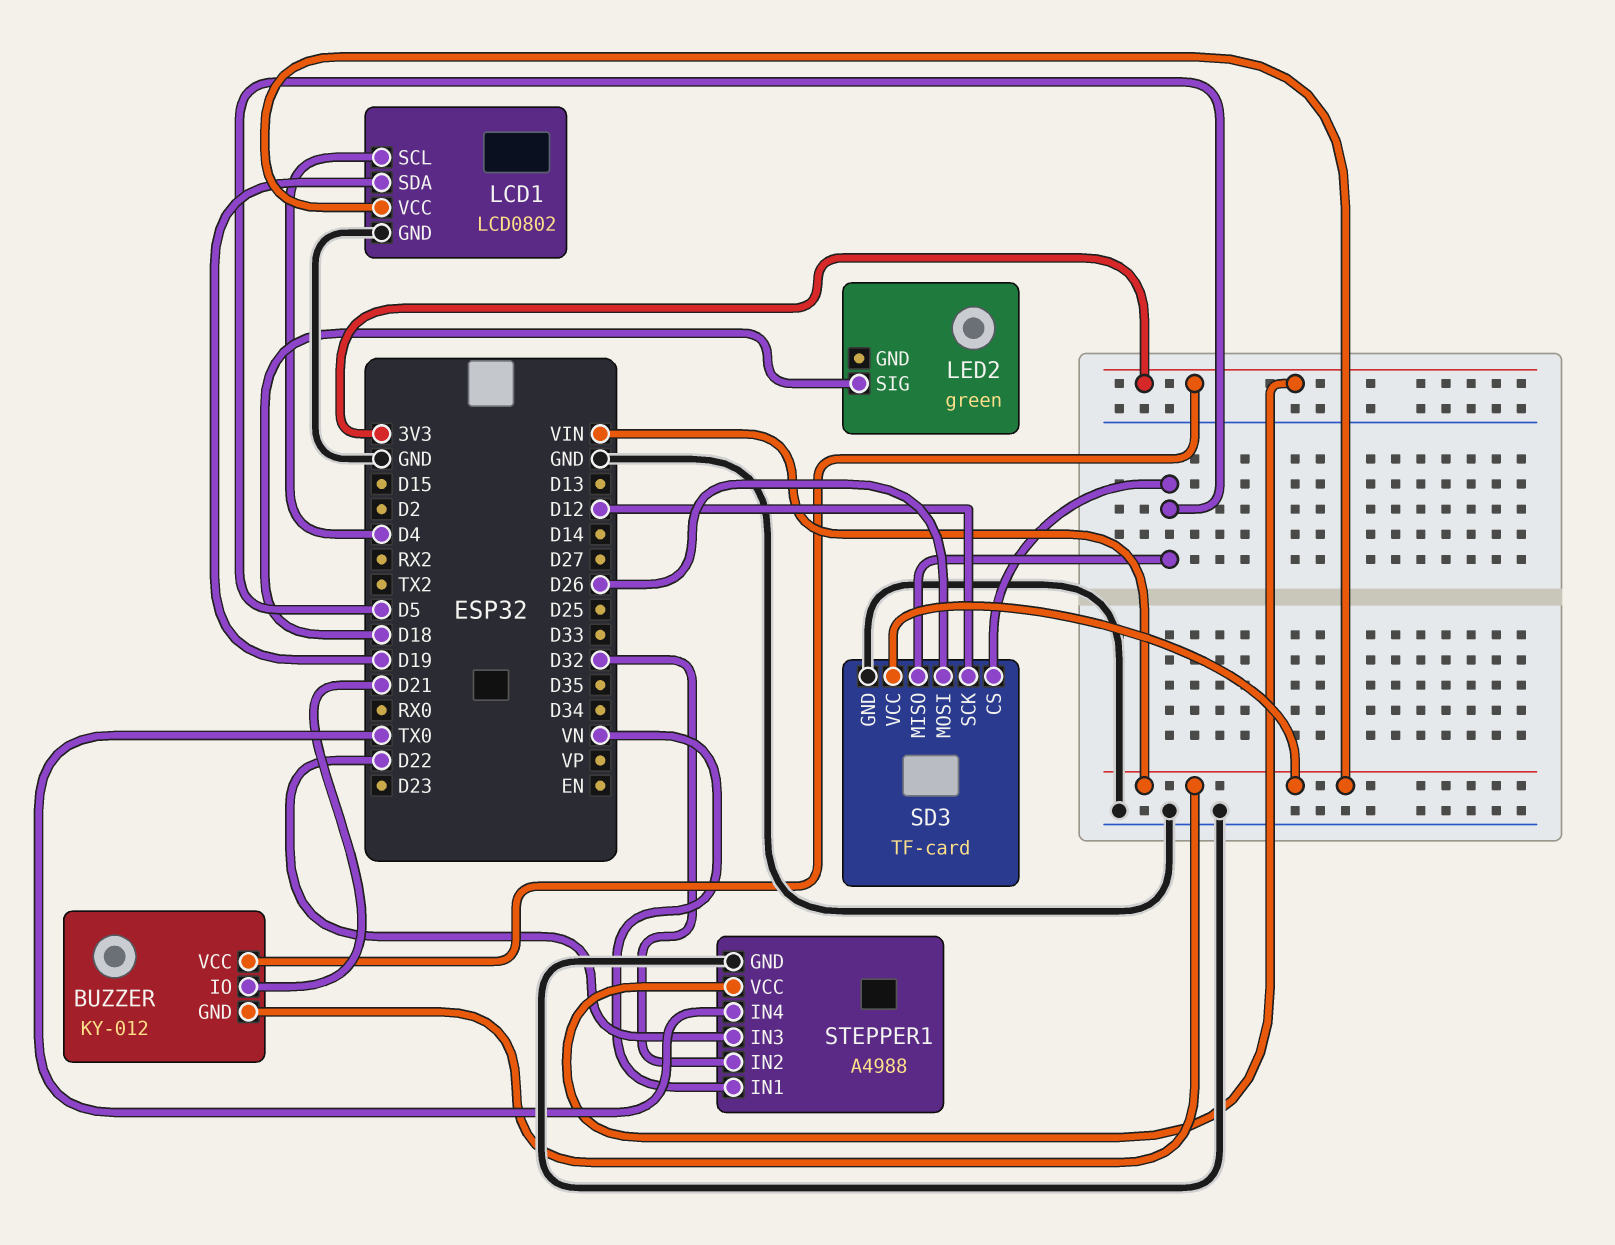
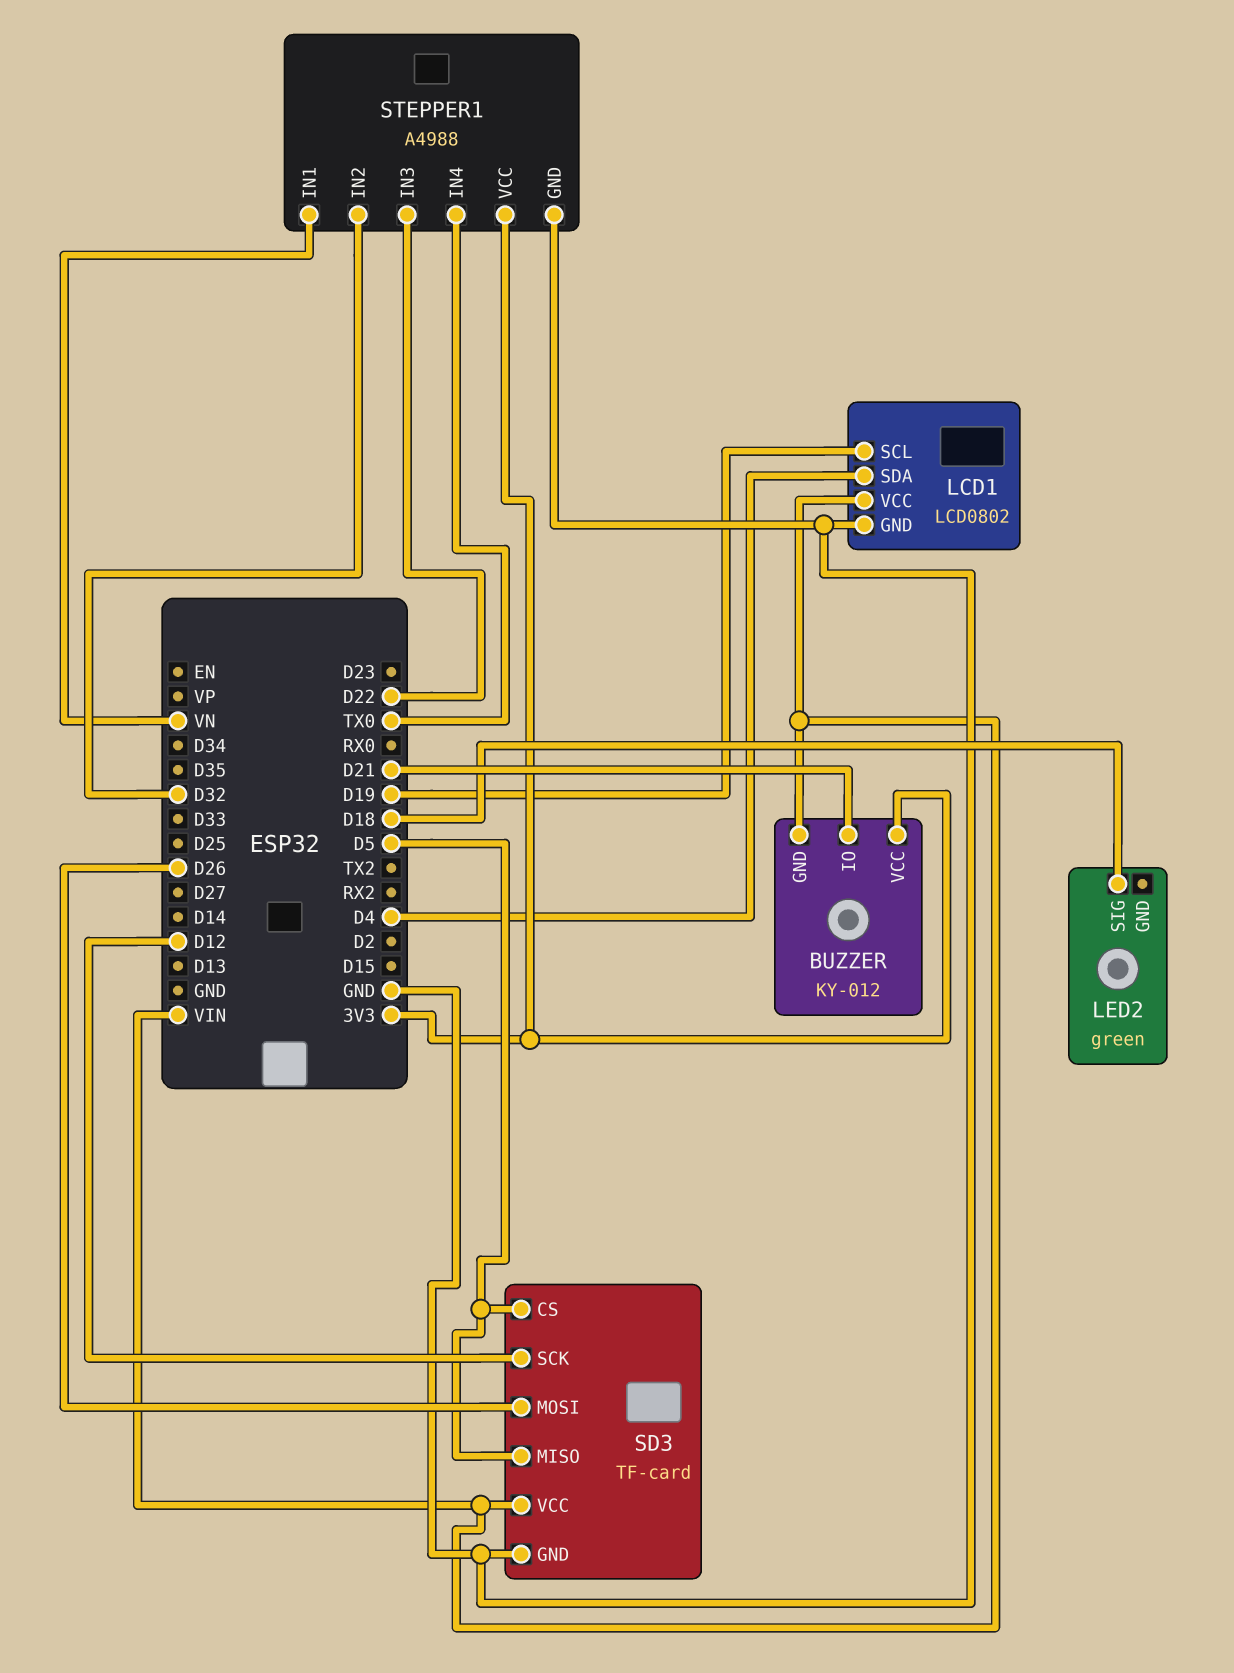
LCD1 pin SCL: D4 -> D19
LCD1 pin SDA: D19 -> D4

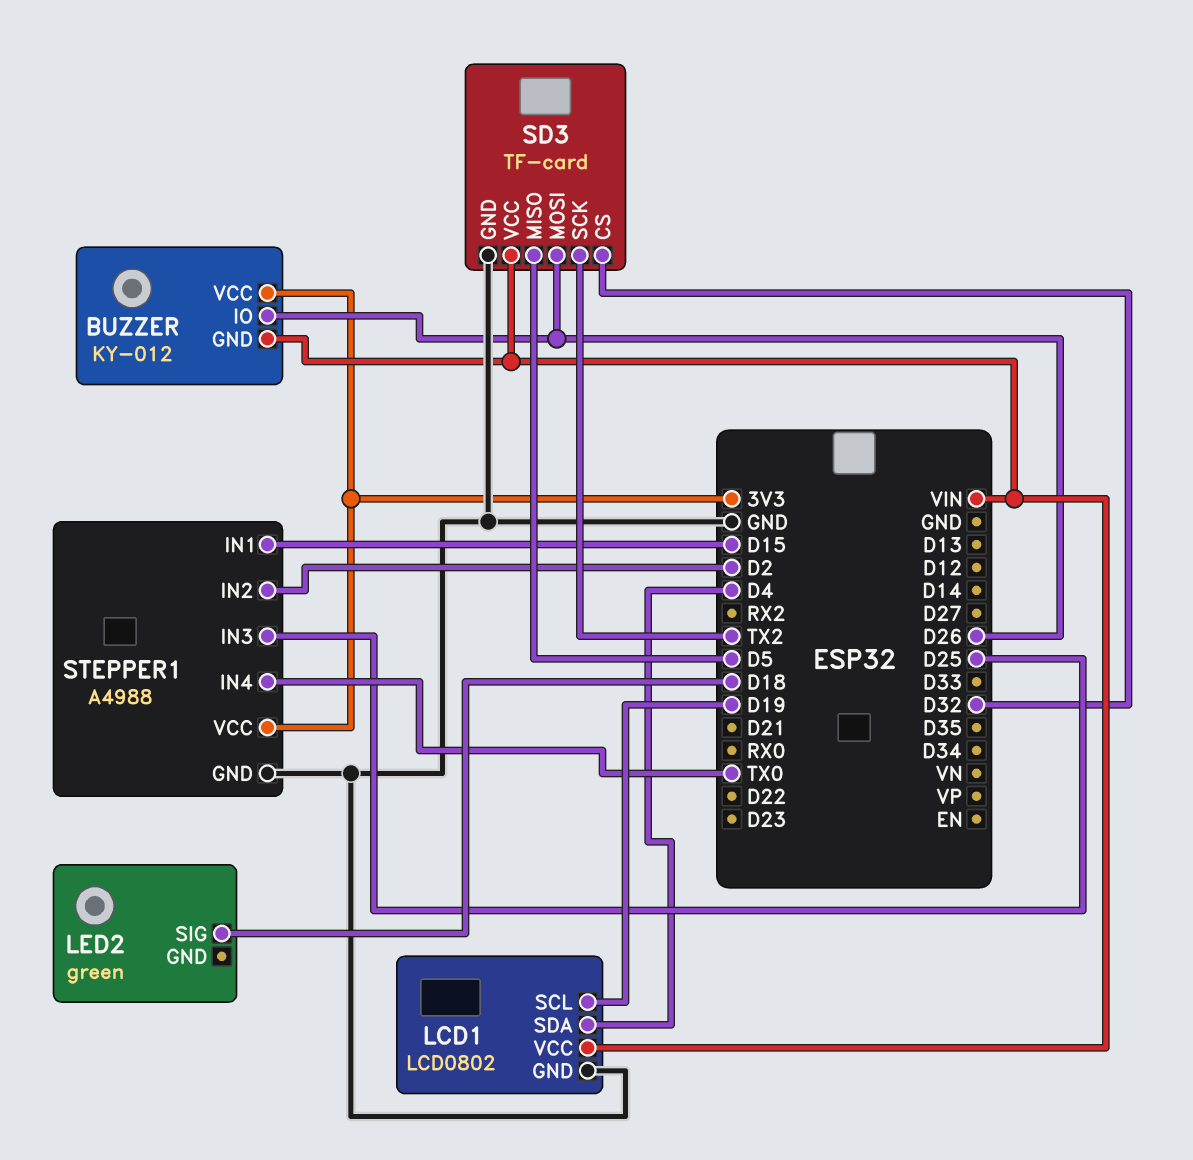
BUZZER pin IO: D21 -> D26
SD3 pin CS: D5 -> D32
SD3 pin SCK: D12 -> TX2
STEPPER1 pin IN1: VN -> D15
STEPPER1 pin IN2: D32 -> D2
STEPPER1 pin IN3: D22 -> D25

